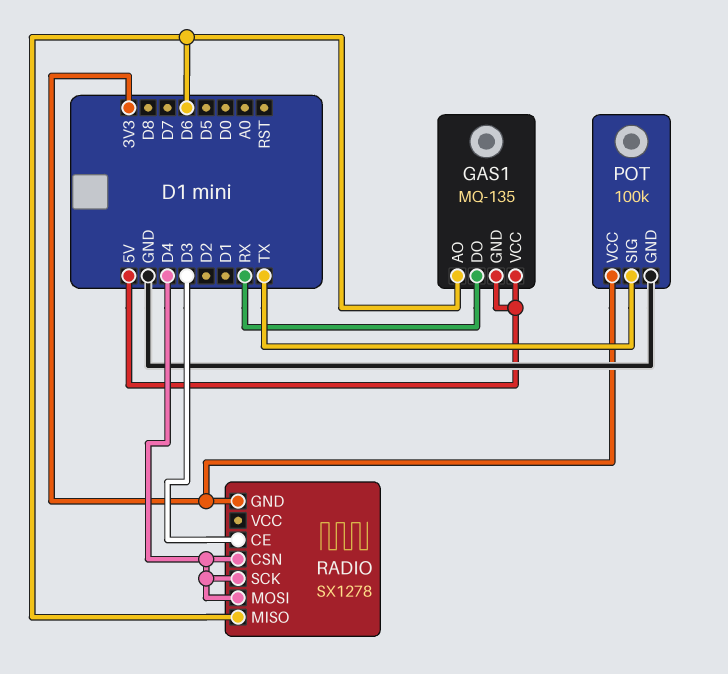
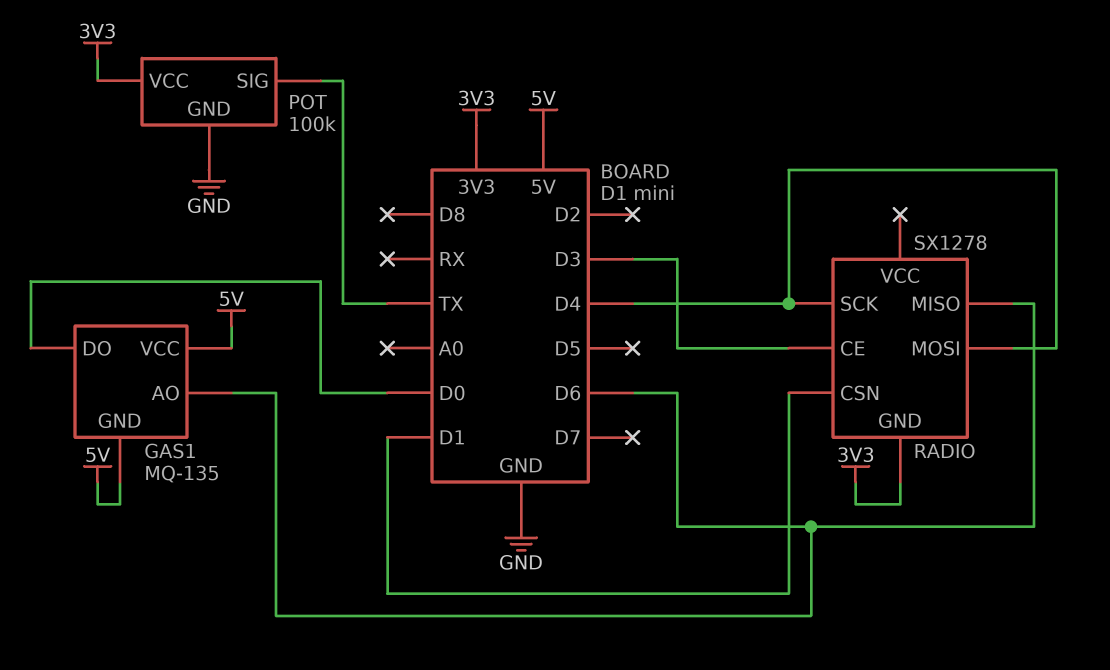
GAS1 pin DO: RX -> D0
RADIO pin CSN: D4 -> D1

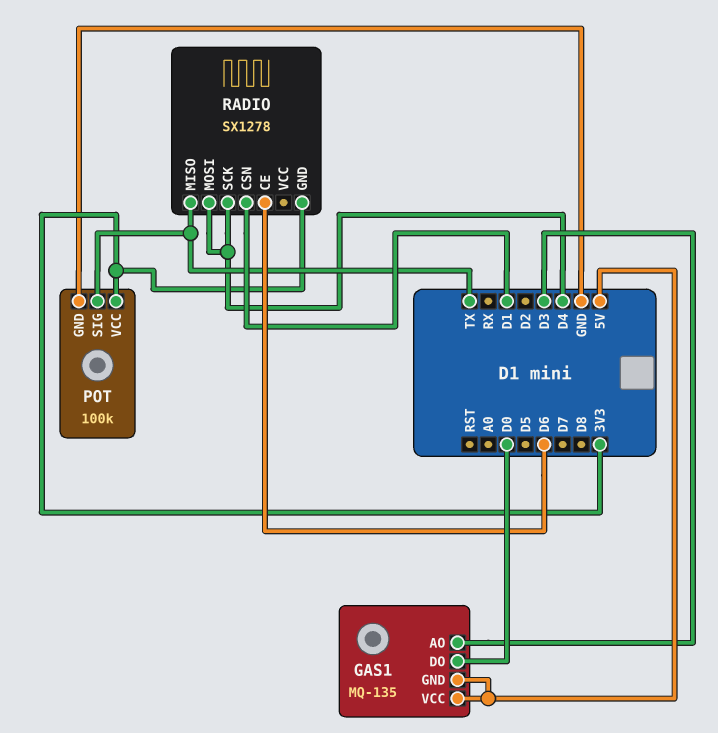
GAS1 pin AO: D6 -> D3
RADIO pin CE: D3 -> D6
RADIO pin MISO: D6 -> TX

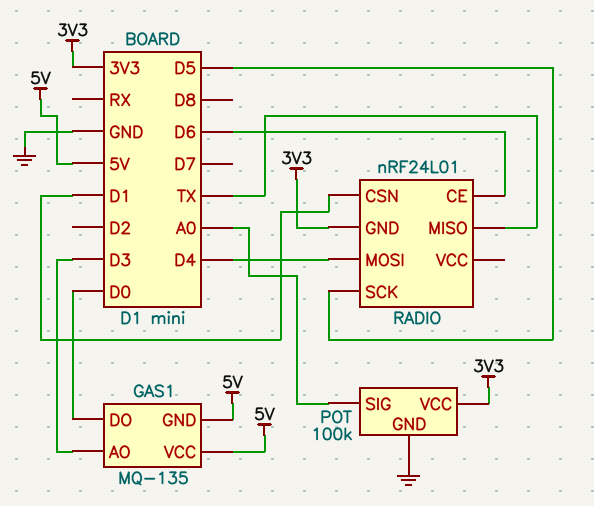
POT pin SIG: TX -> A0
RADIO: SX1278 -> nRF24L01
RADIO pin SCK: D4 -> D5

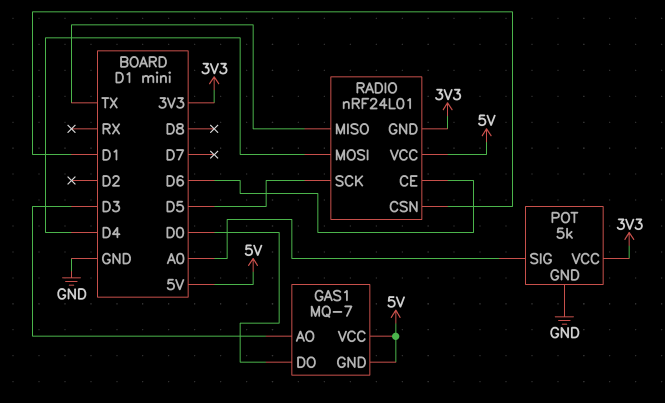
GAS1: MQ-135 -> MQ-7
POT: 100k -> 5k
RADIO pin VCC: none -> 5V

